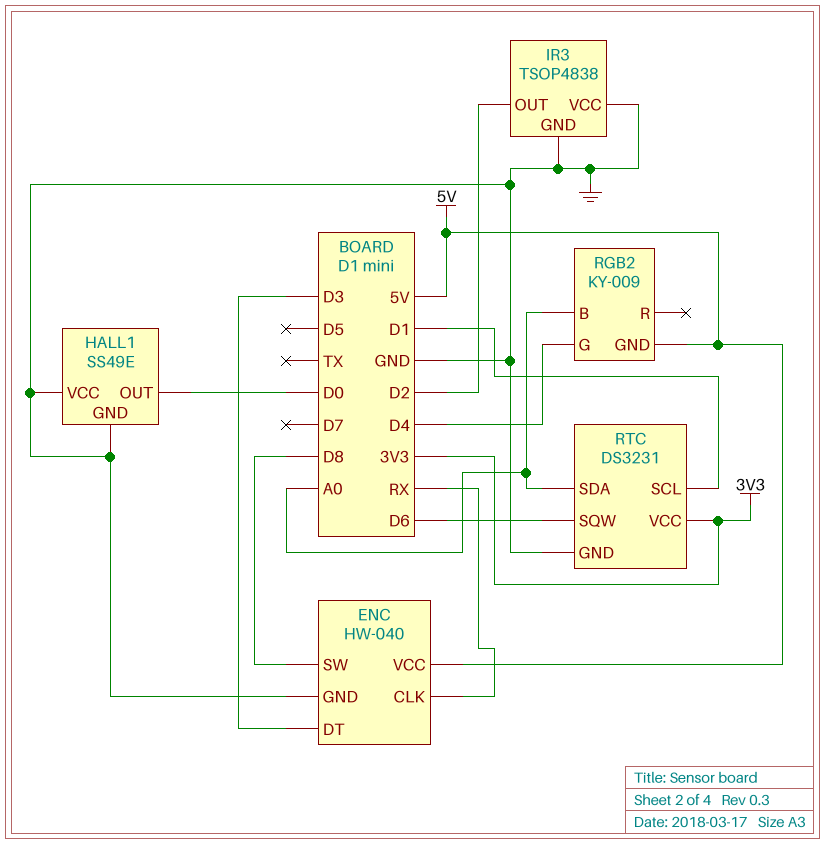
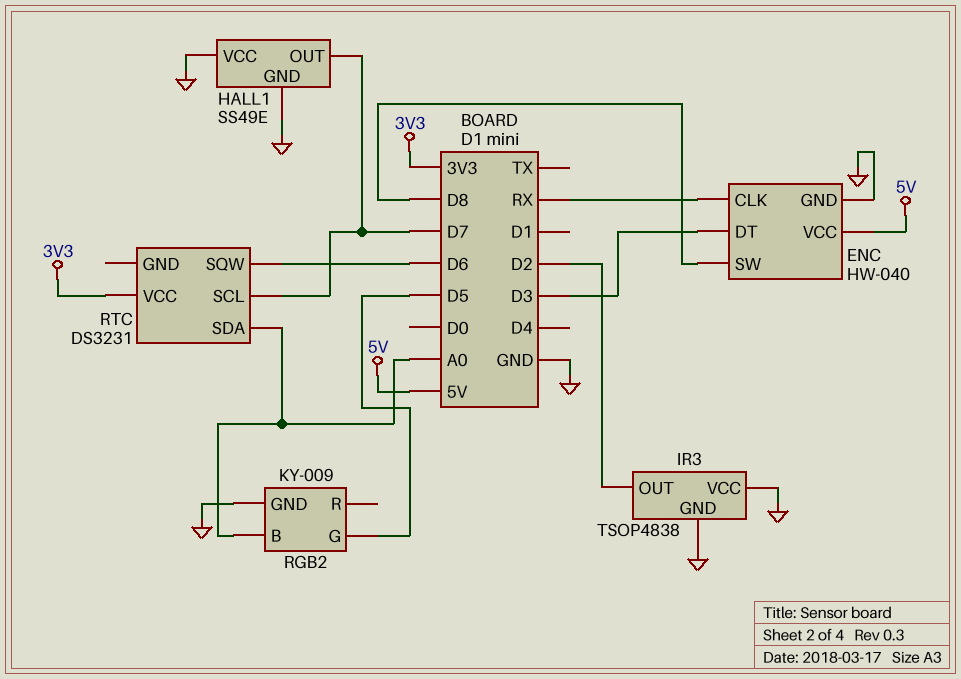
HALL1 pin OUT: D0 -> D7
RGB2 pin G: D4 -> D5
RGB2 pin GND: 5V -> GND
RTC pin GND: GND -> none
RTC pin SCL: D1 -> D7

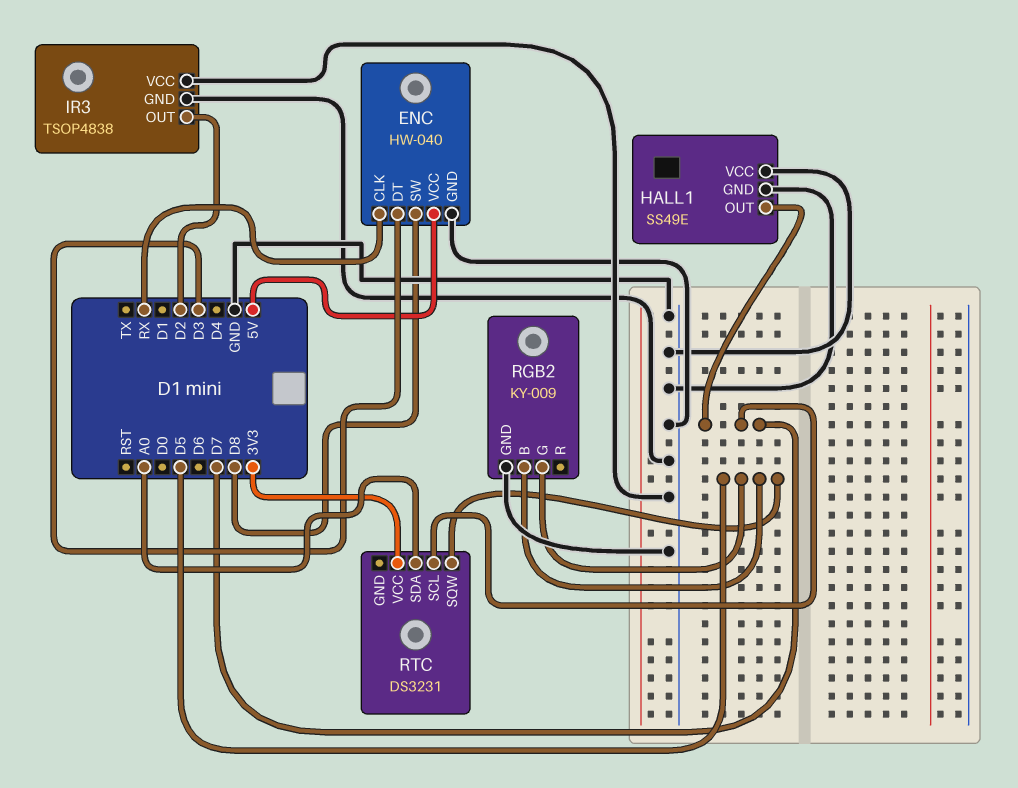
RGB2 pin B: A0 -> D5
RTC pin SQW: D6 -> D5

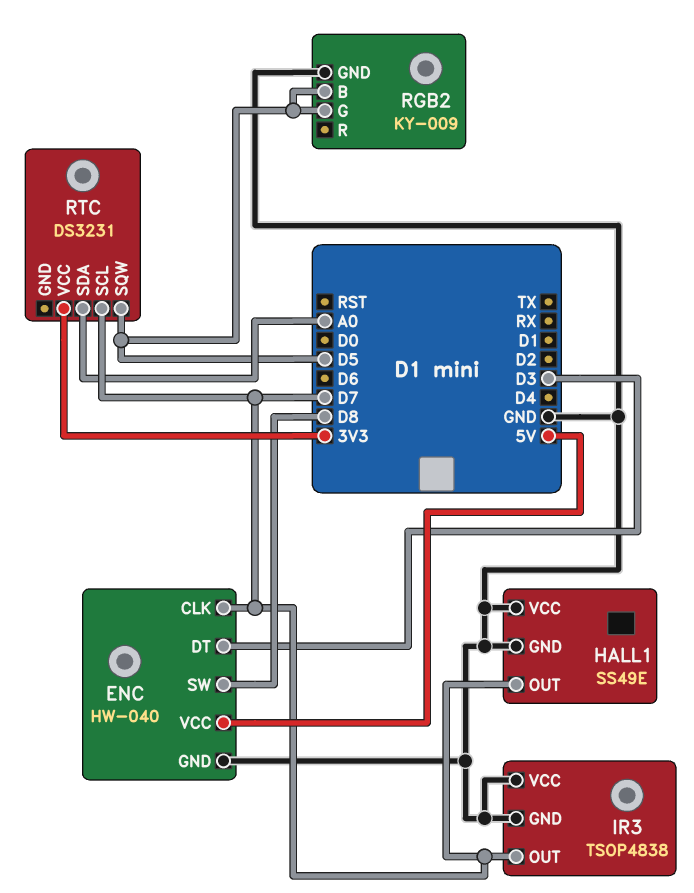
ENC pin CLK: RX -> D7
IR3 pin OUT: D2 -> D7

